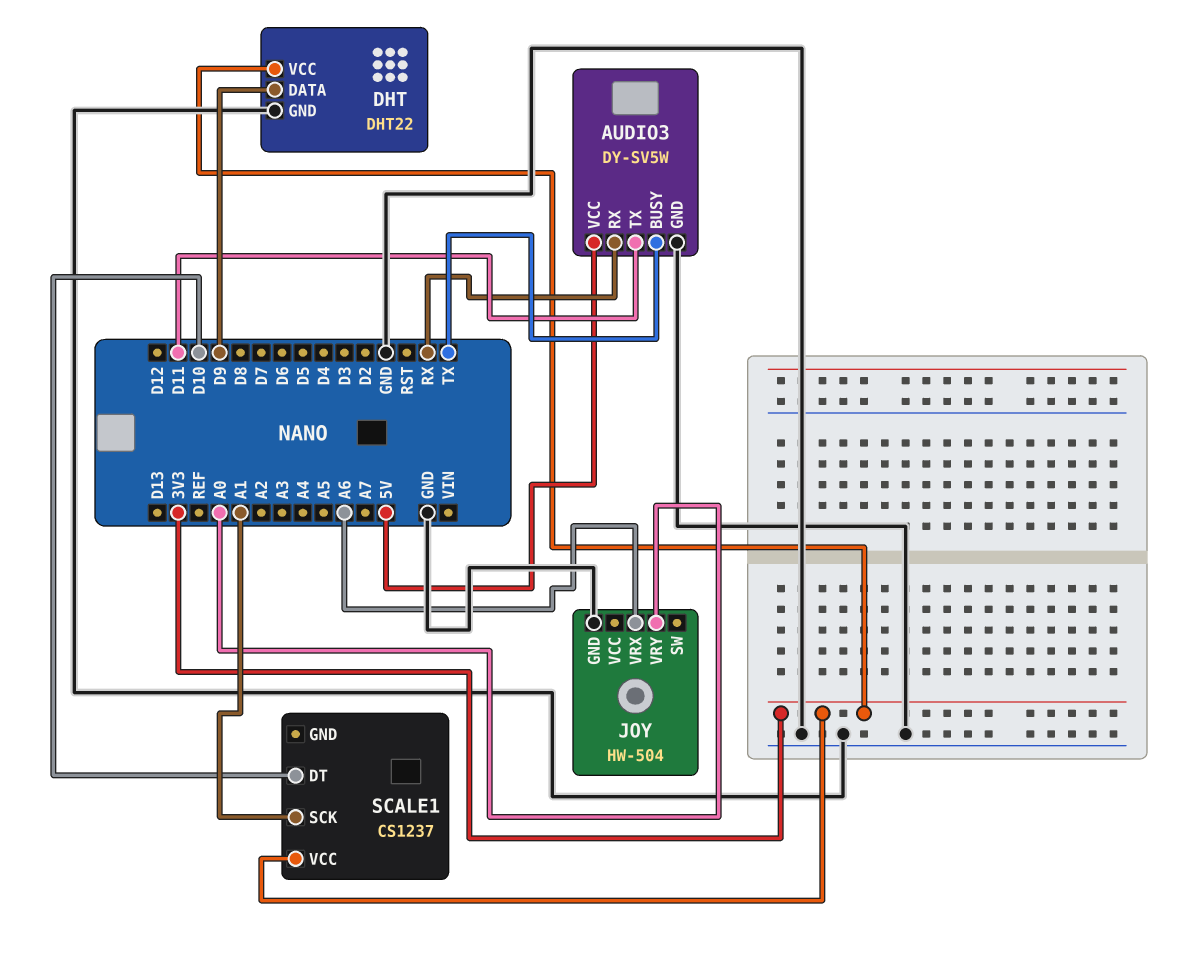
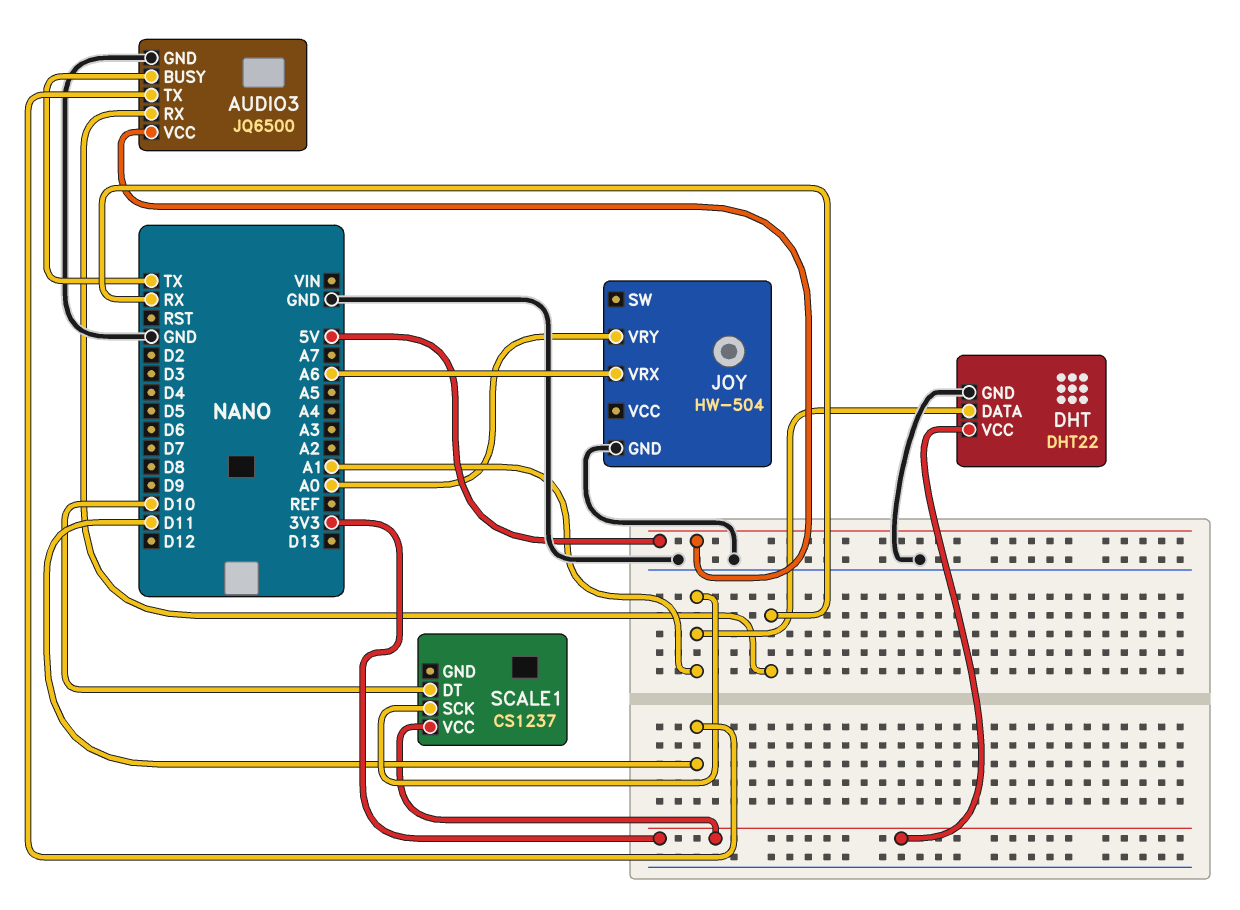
AUDIO3: DY-SV5W -> JQ6500
DHT pin DATA: D9 -> A1

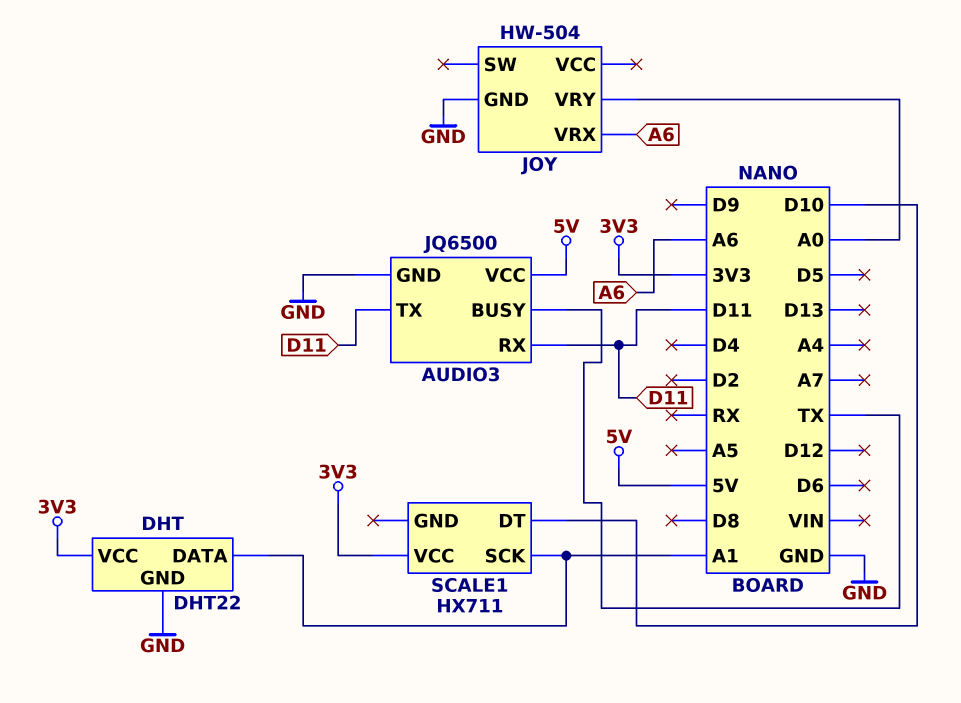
AUDIO3 pin RX: RX -> D11
SCALE1: CS1237 -> HX711

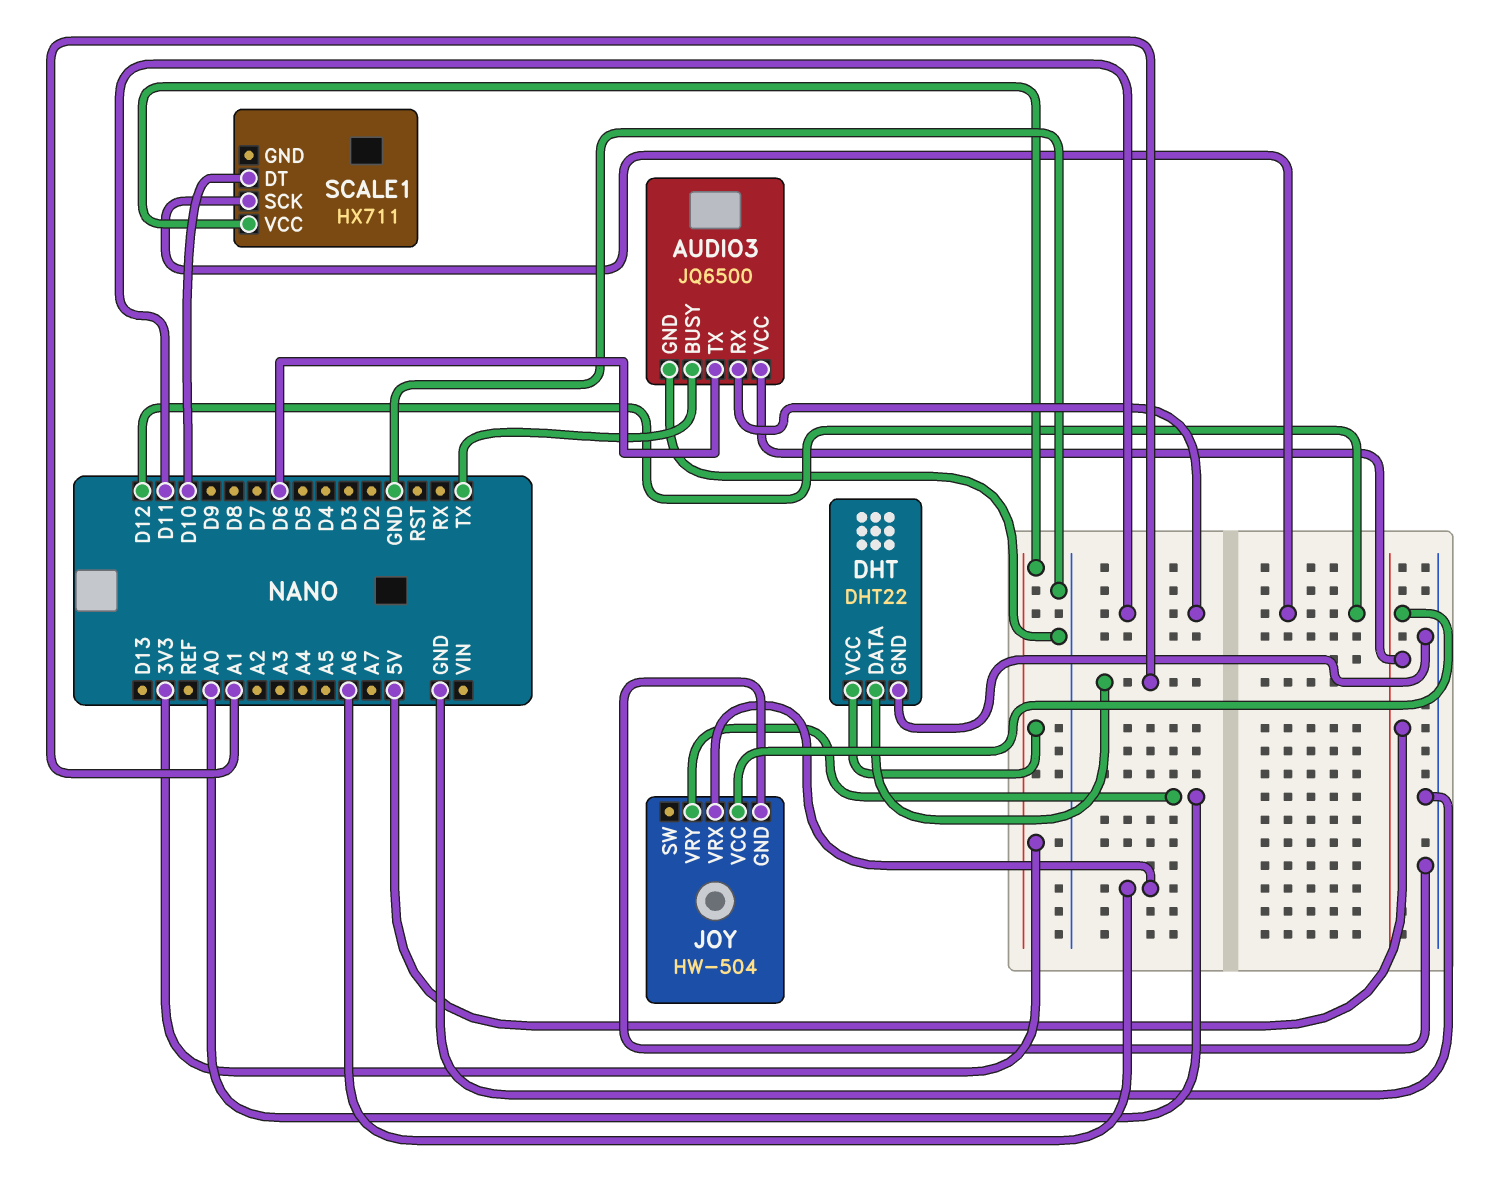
AUDIO3 pin TX: D11 -> D6
JOY pin VCC: none -> 5V
SCALE1 pin SCK: A1 -> D12

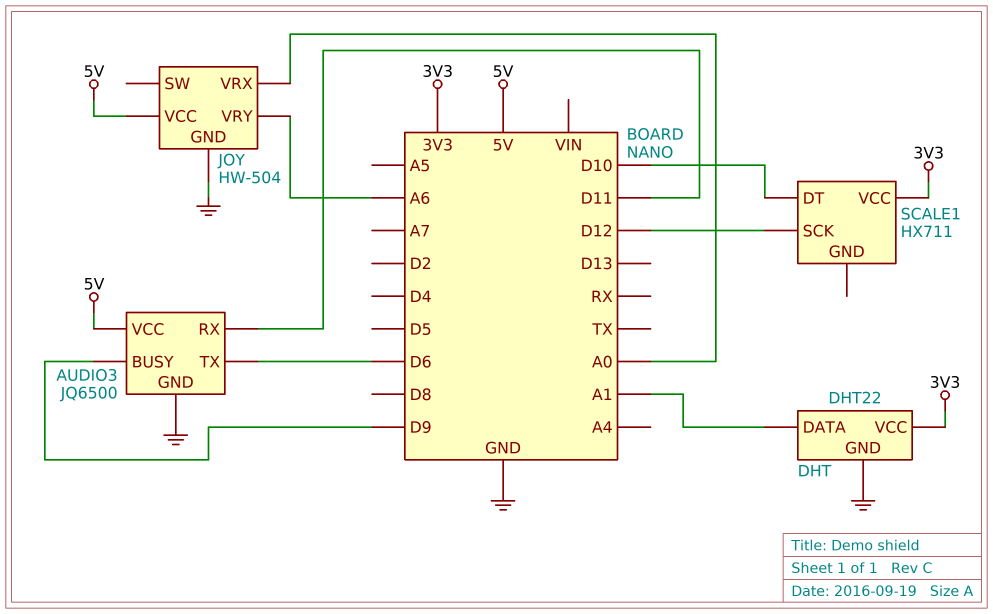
AUDIO3 pin BUSY: TX -> D9
JOY pin VRX: A6 -> A0
JOY pin VRY: A0 -> A6

